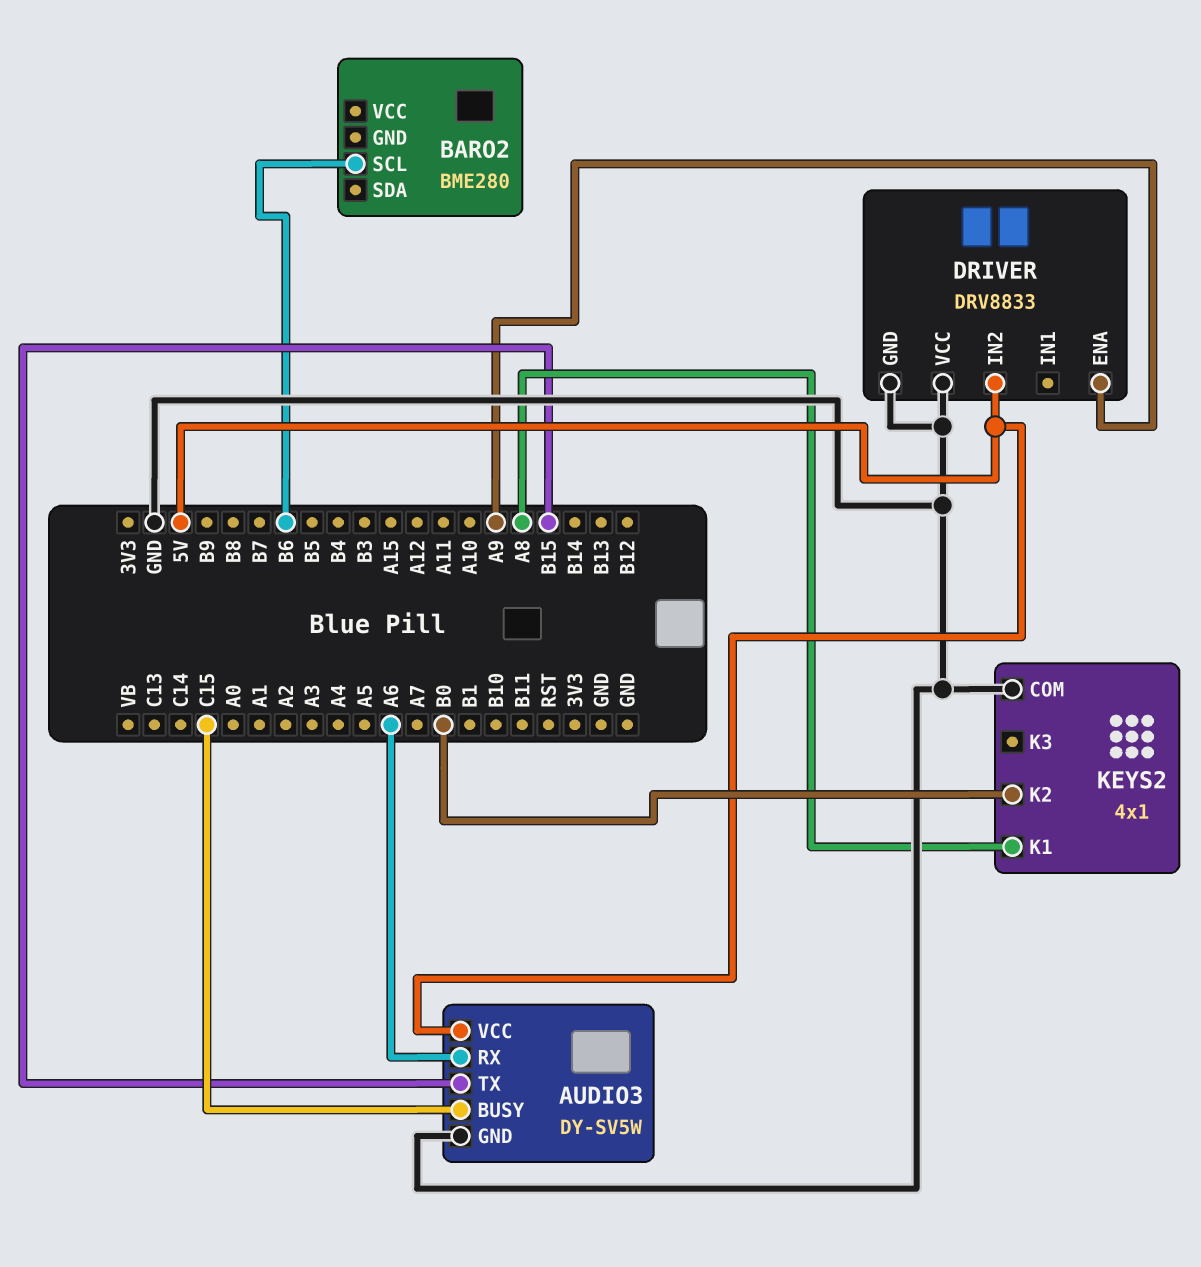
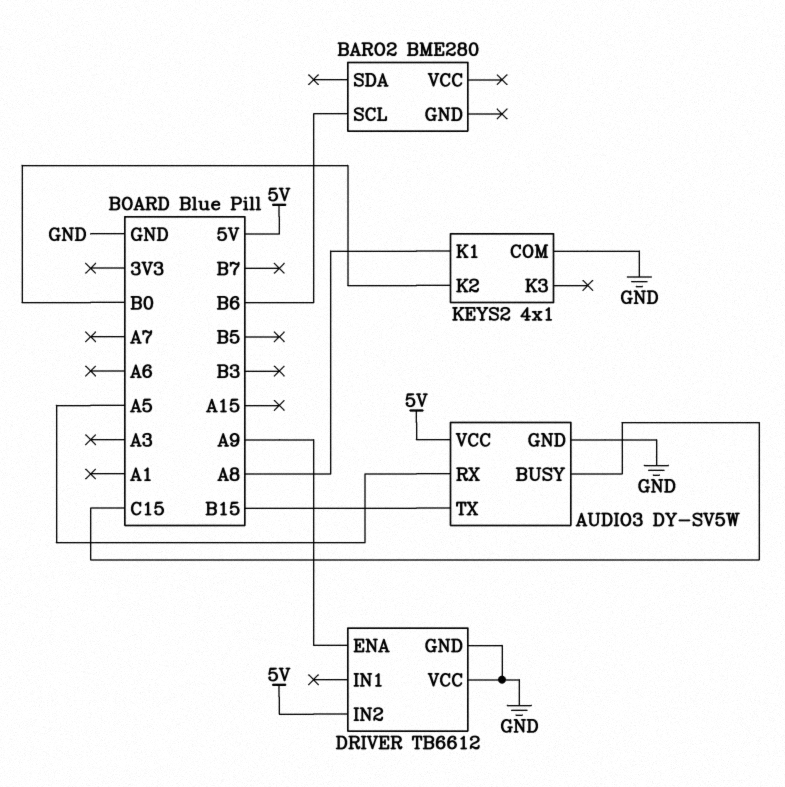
AUDIO3 pin RX: A6 -> A5
DRIVER: DRV8833 -> TB6612

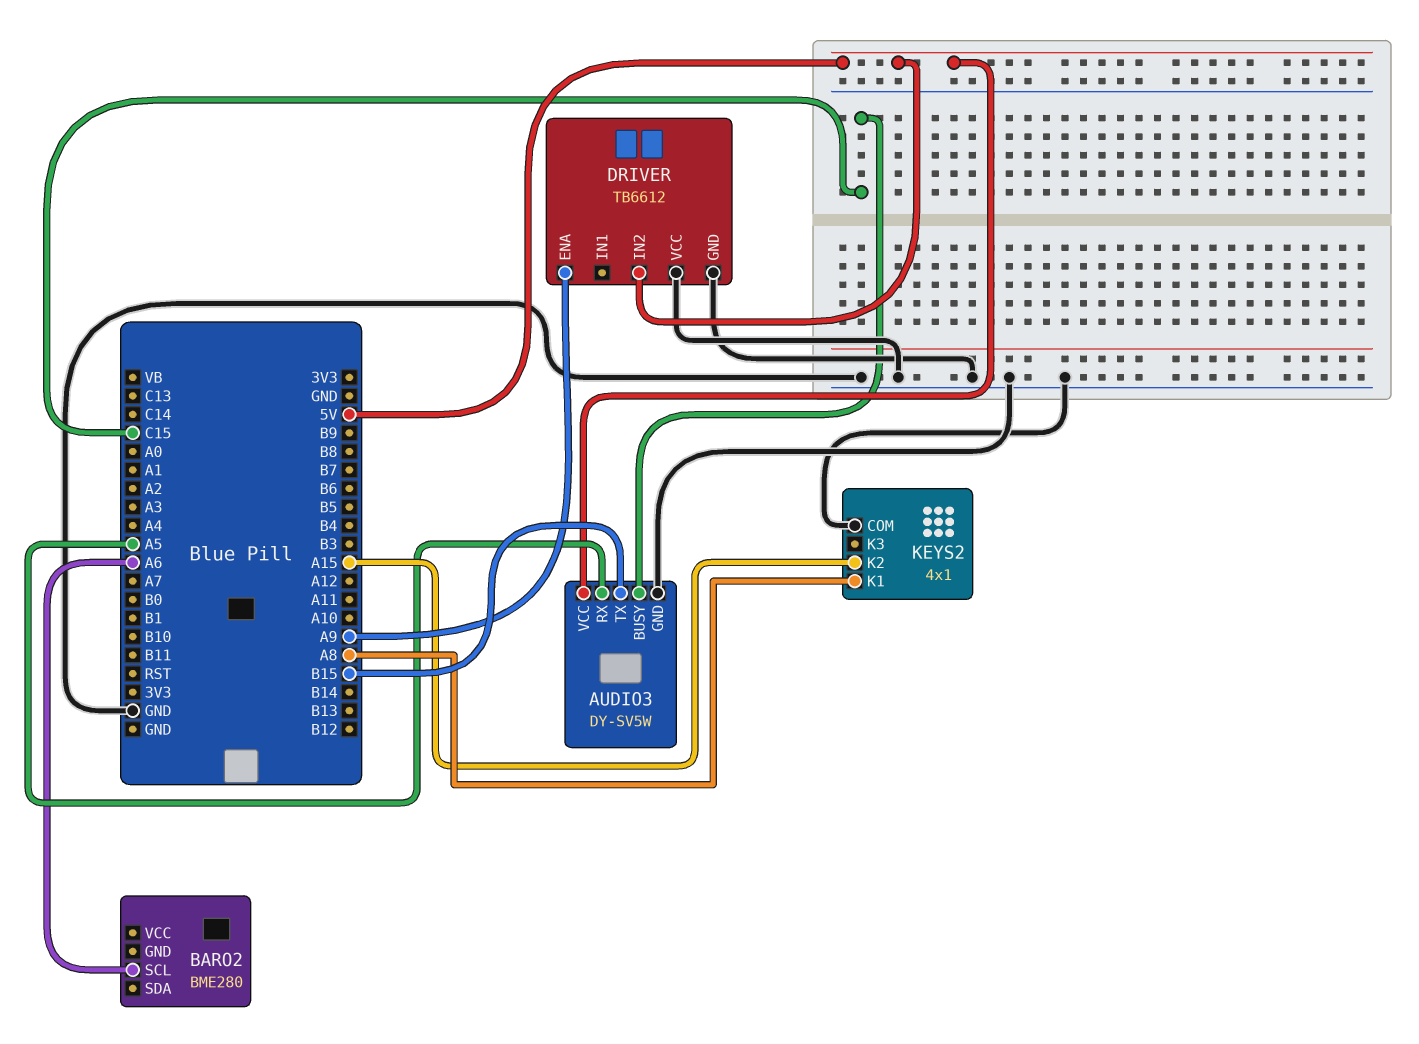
BARO2 pin SCL: B6 -> A6
KEYS2 pin K2: B0 -> A15

